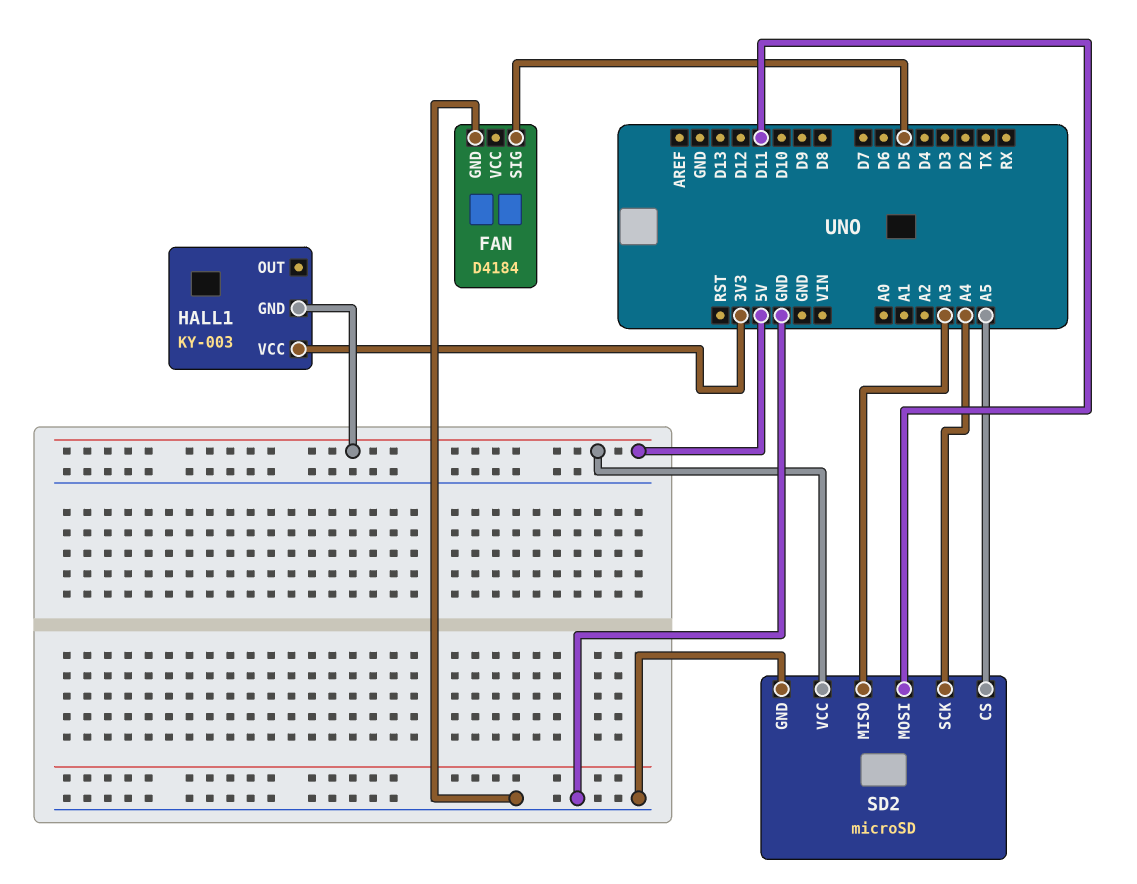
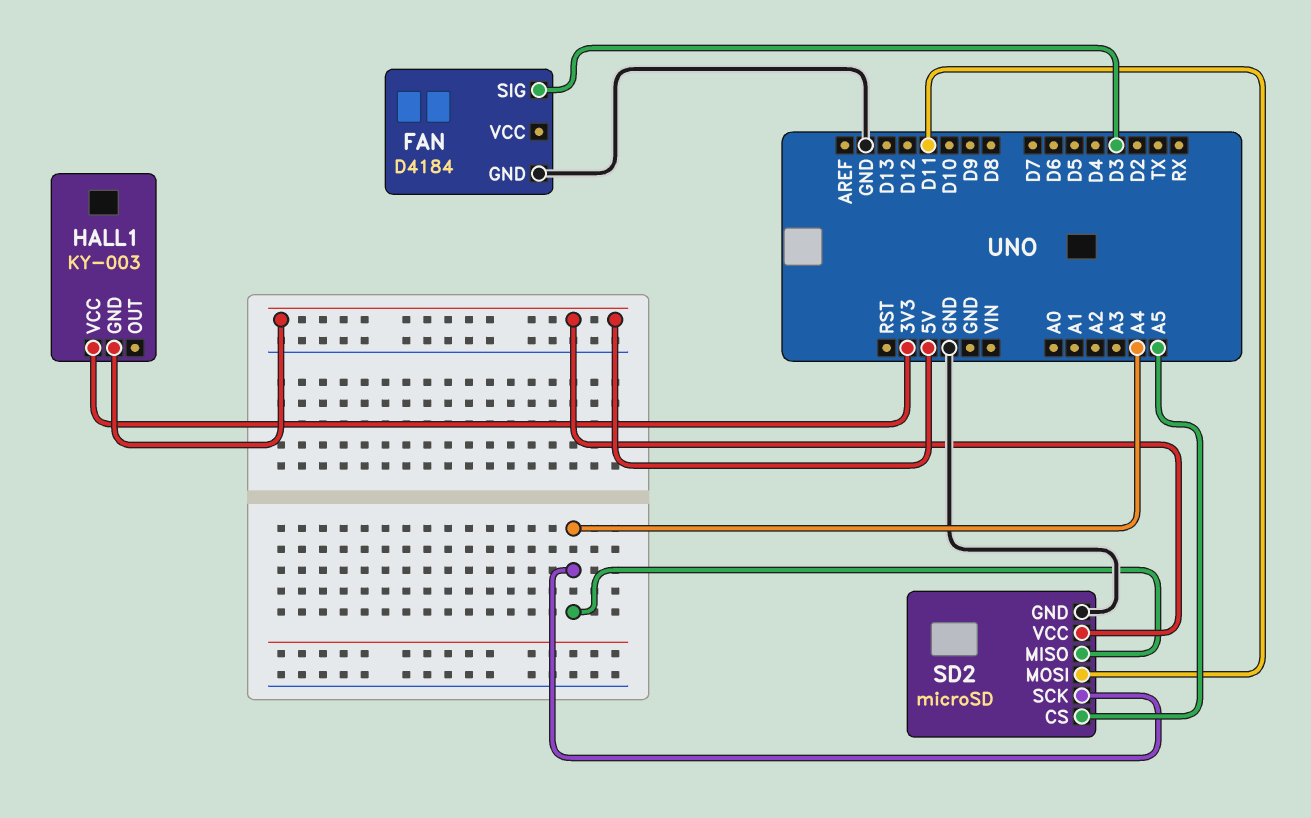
FAN pin SIG: D5 -> D3
SD2 pin MISO: A3 -> A4

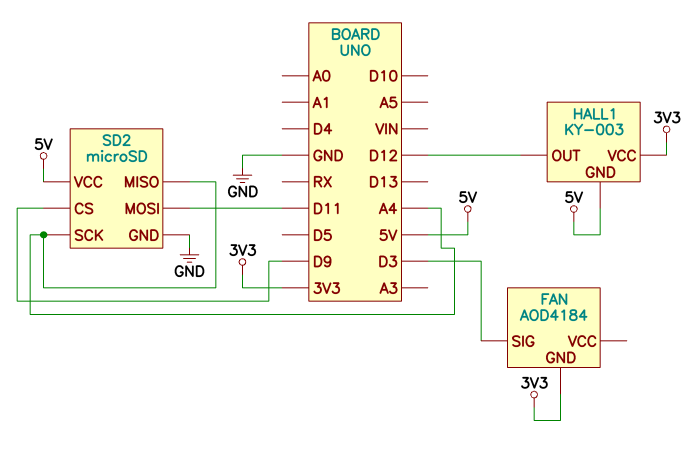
FAN: D4184 -> AOD4184
FAN pin GND: GND -> 3V3
HALL1 pin OUT: none -> D12
SD2 pin CS: A5 -> D9

